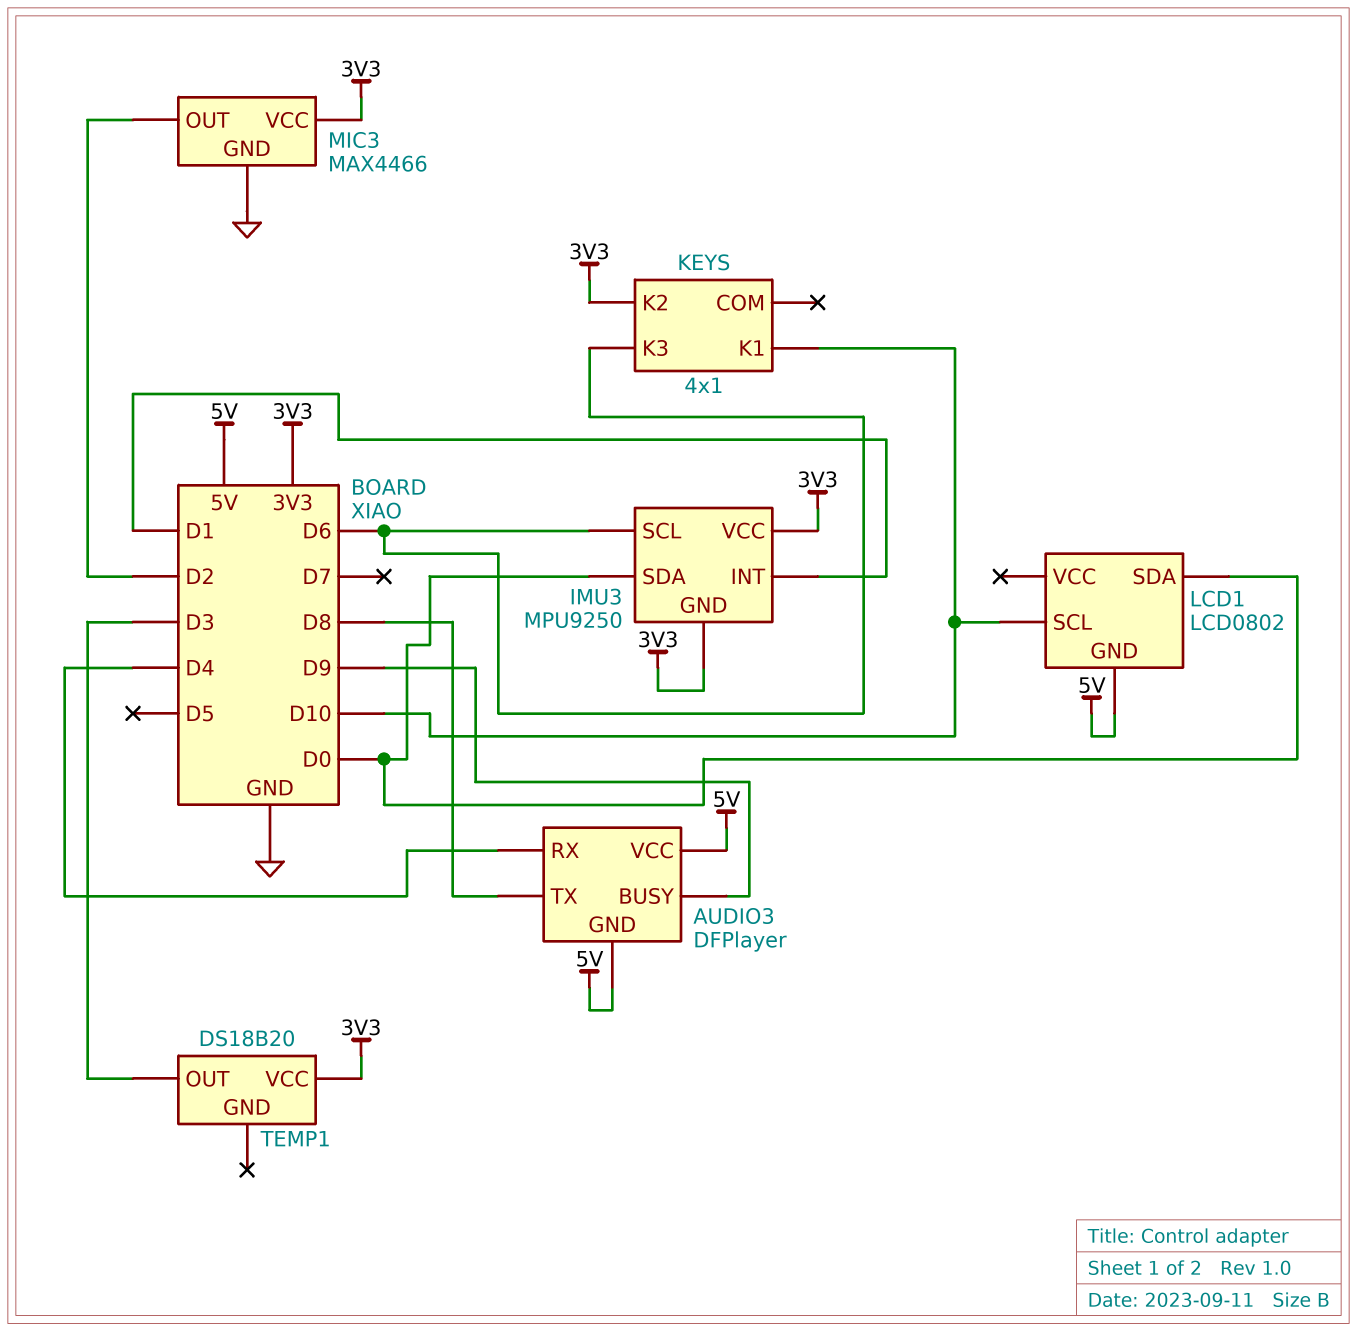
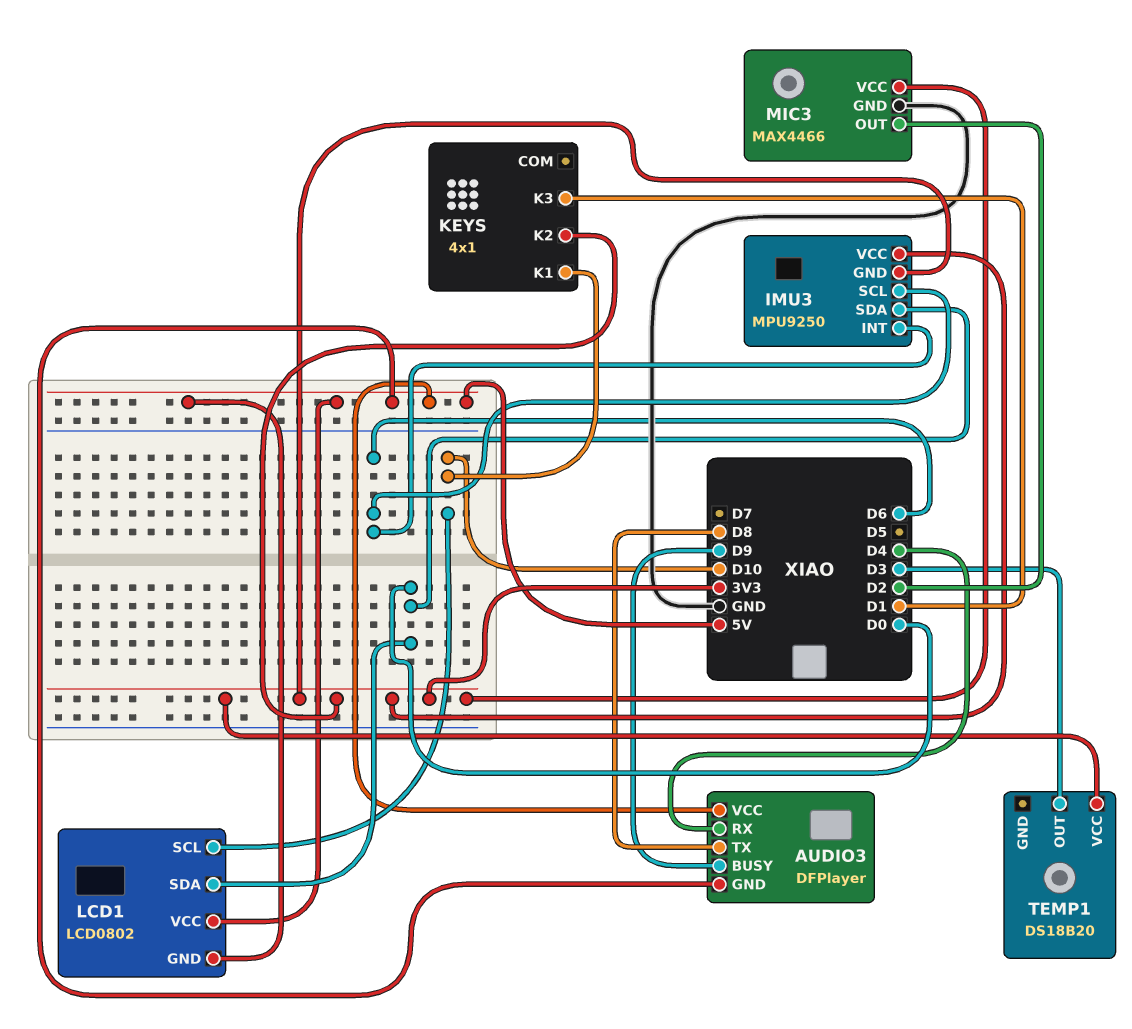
IMU3 pin INT: D1 -> D6
KEYS pin K3: D6 -> D1
LCD1 pin VCC: none -> 5V

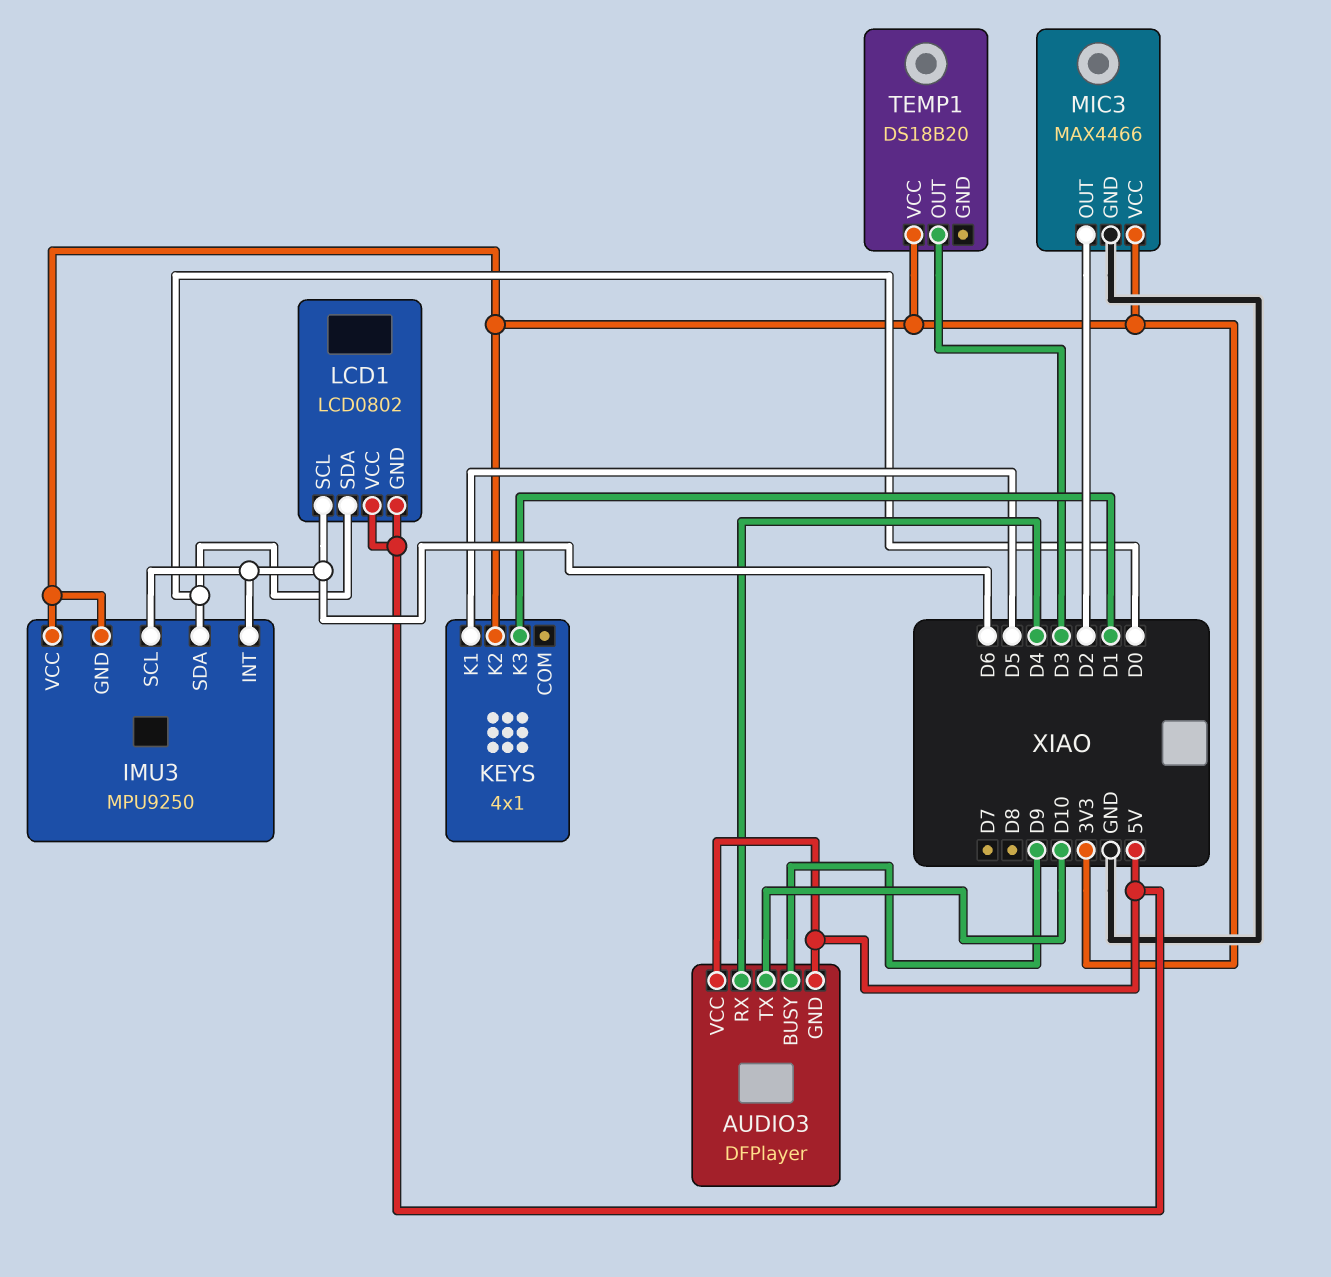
AUDIO3 pin TX: D8 -> D10
KEYS pin K1: D10 -> D5
LCD1 pin SCL: D10 -> D6

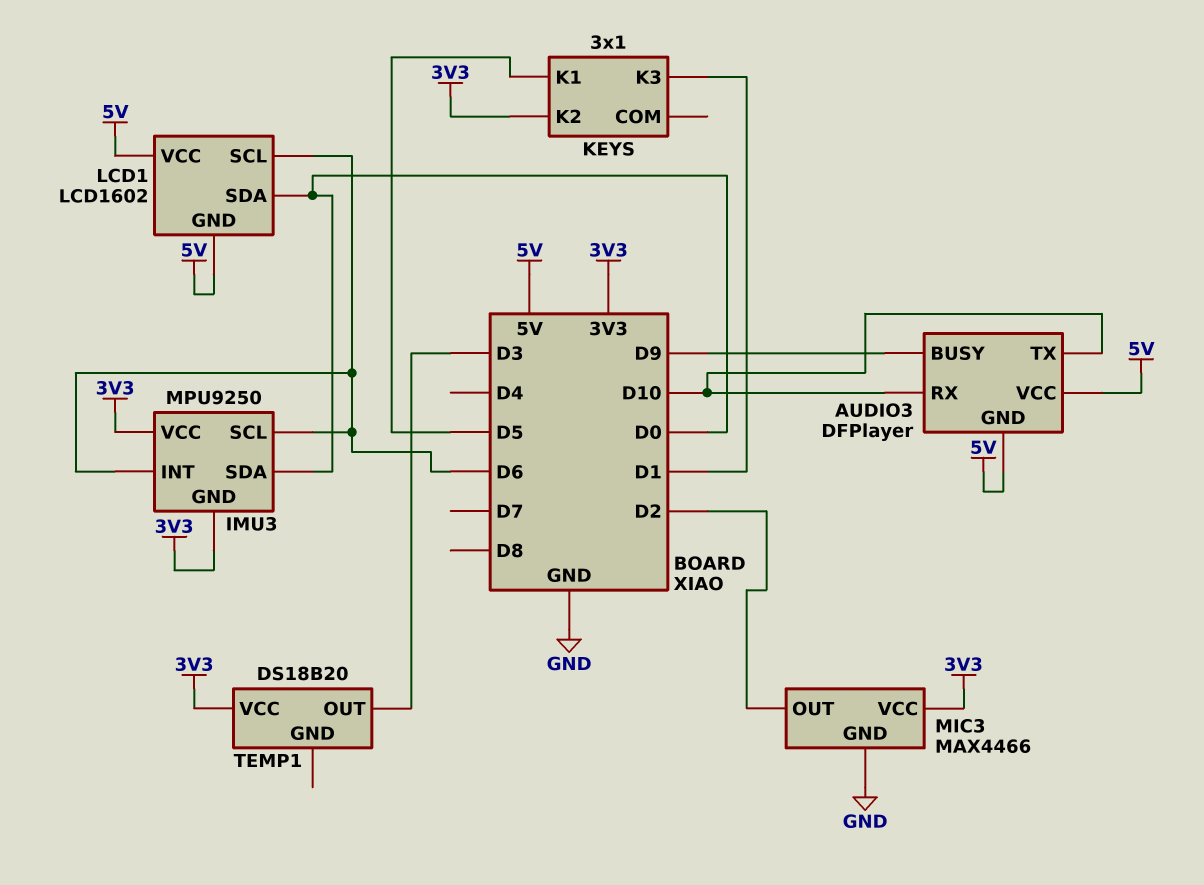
AUDIO3 pin RX: D4 -> D10
KEYS: 4x1 -> 3x1
LCD1: LCD0802 -> LCD1602

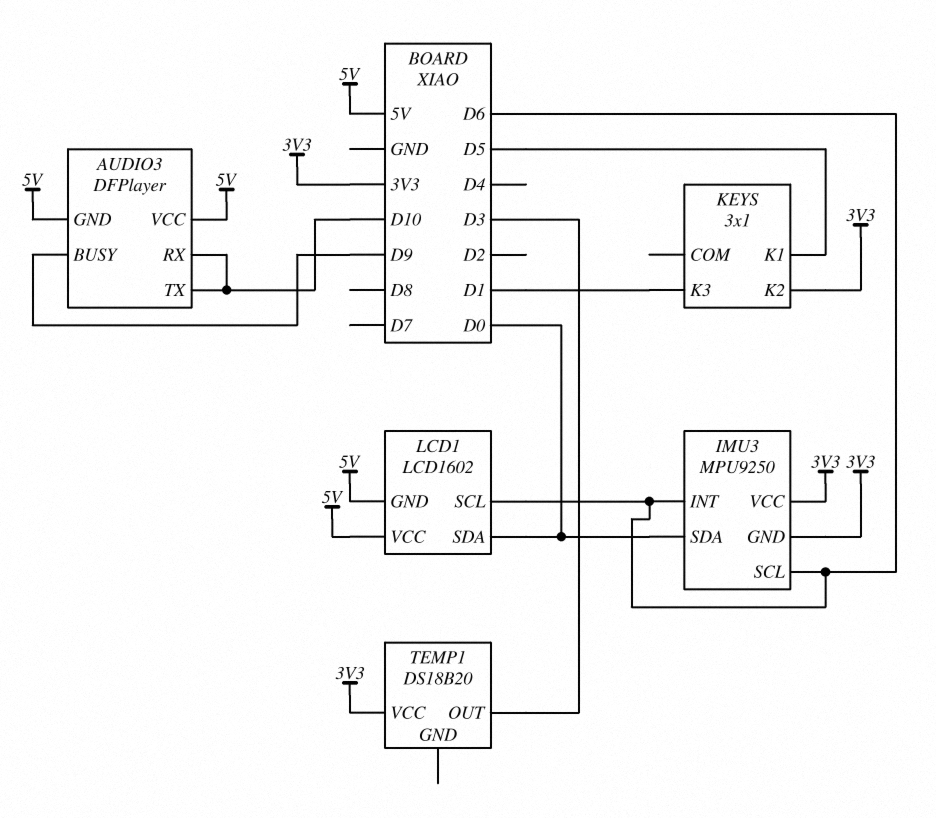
MIC3: MAX4466 -> none
MIC3 pin GND: GND -> none
MIC3 pin OUT: D2 -> none
MIC3 pin VCC: 3V3 -> none

